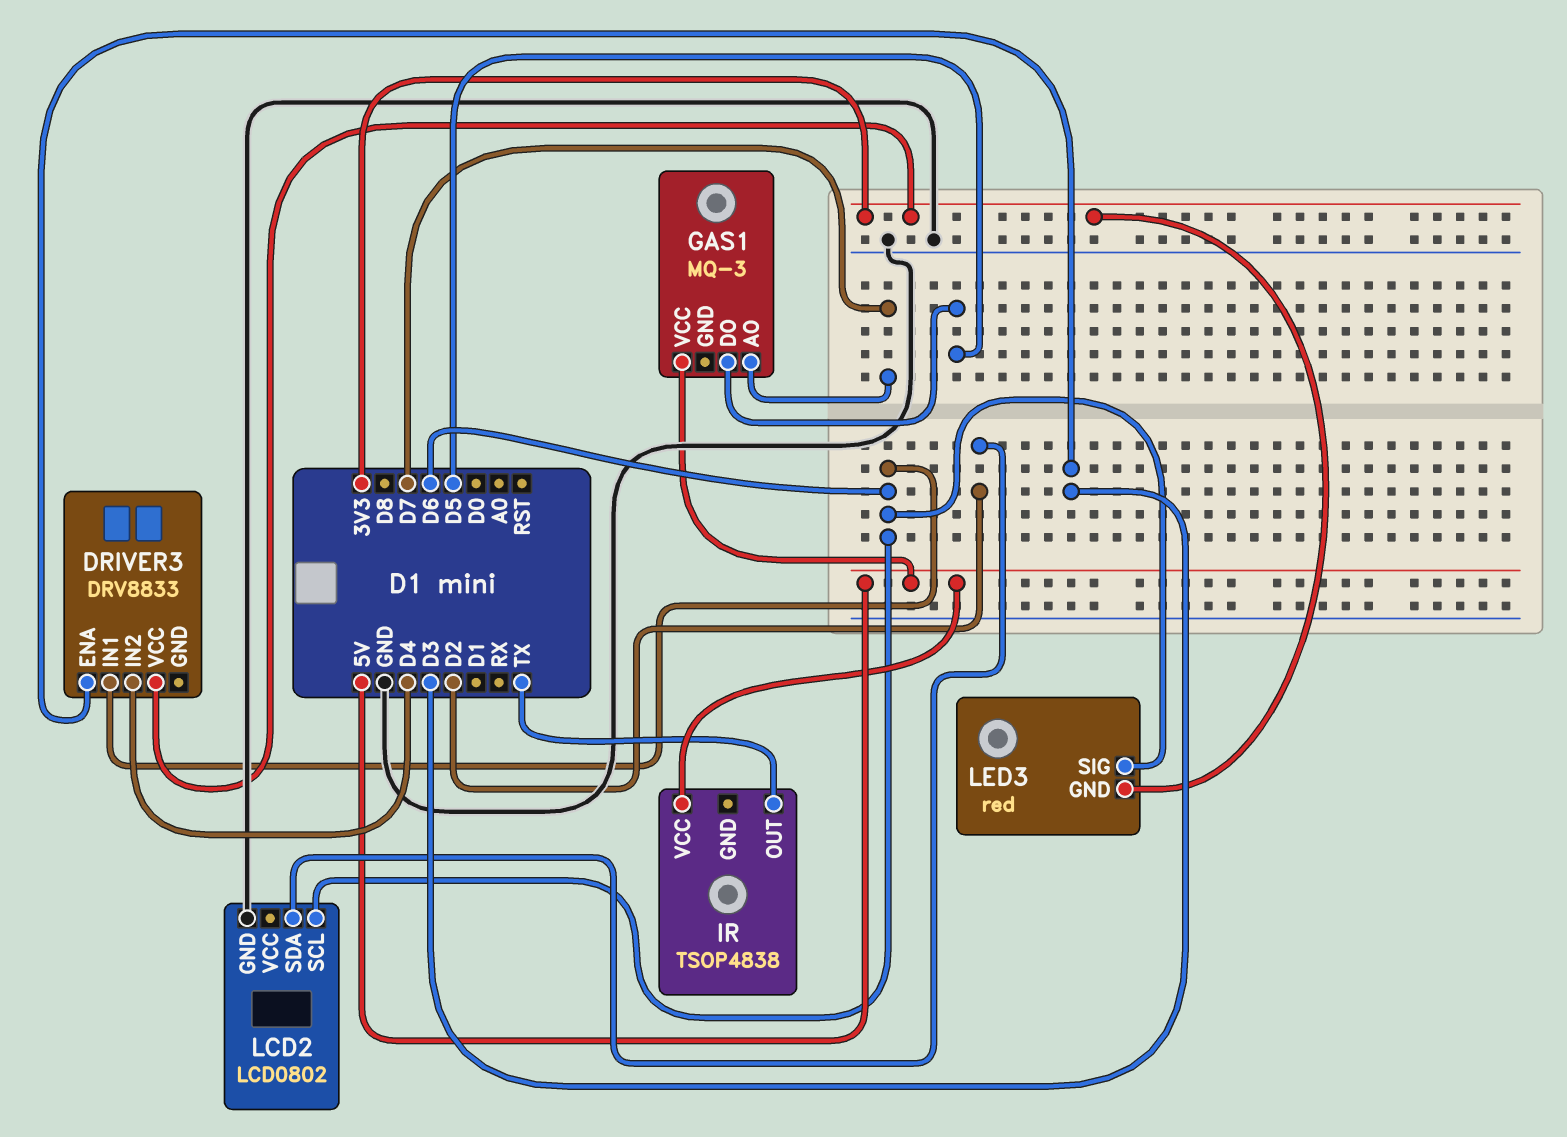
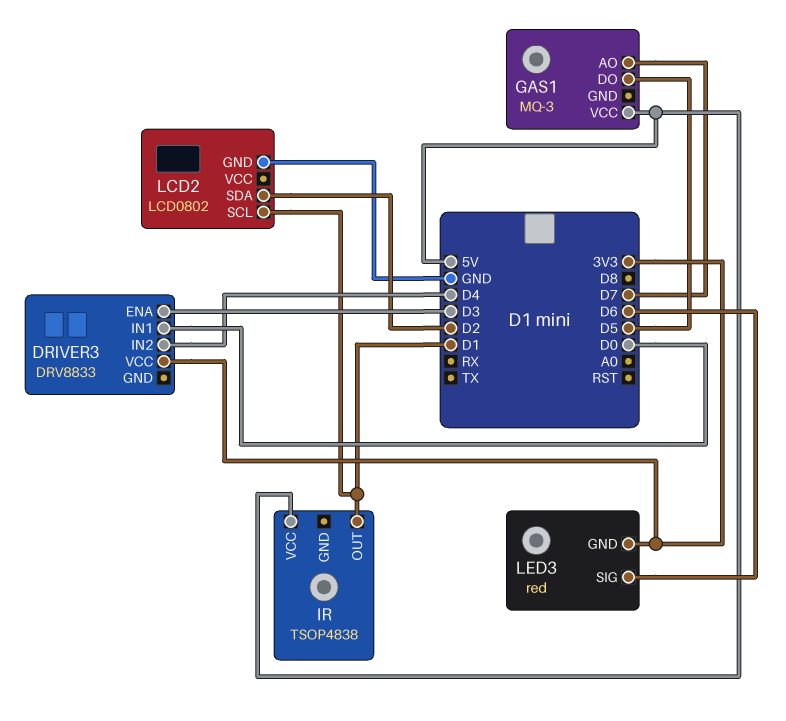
DRIVER3 pin IN1: D6 -> D0
IR pin OUT: TX -> D1
LCD2 pin SCL: D6 -> D1

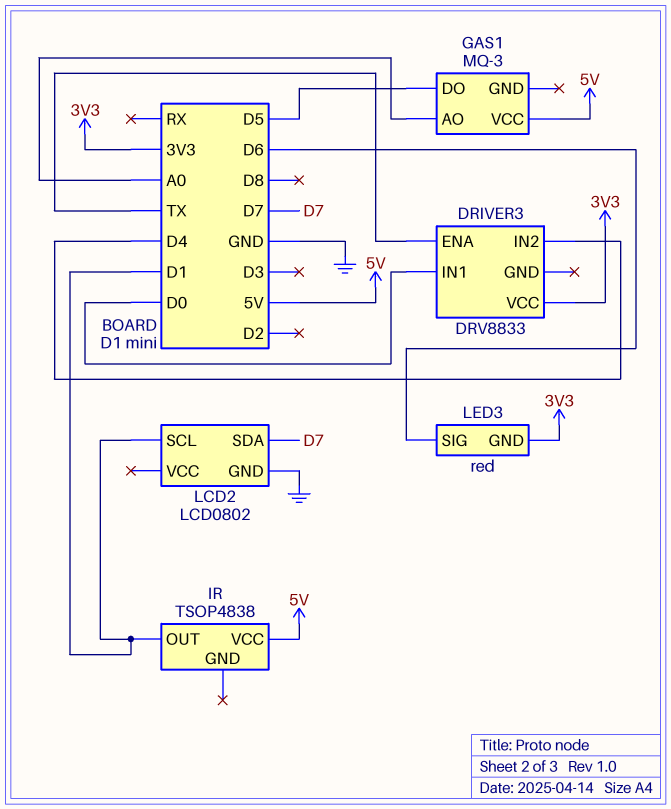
DRIVER3 pin ENA: D3 -> TX
GAS1 pin AO: D7 -> A0
LCD2 pin SDA: D2 -> D7

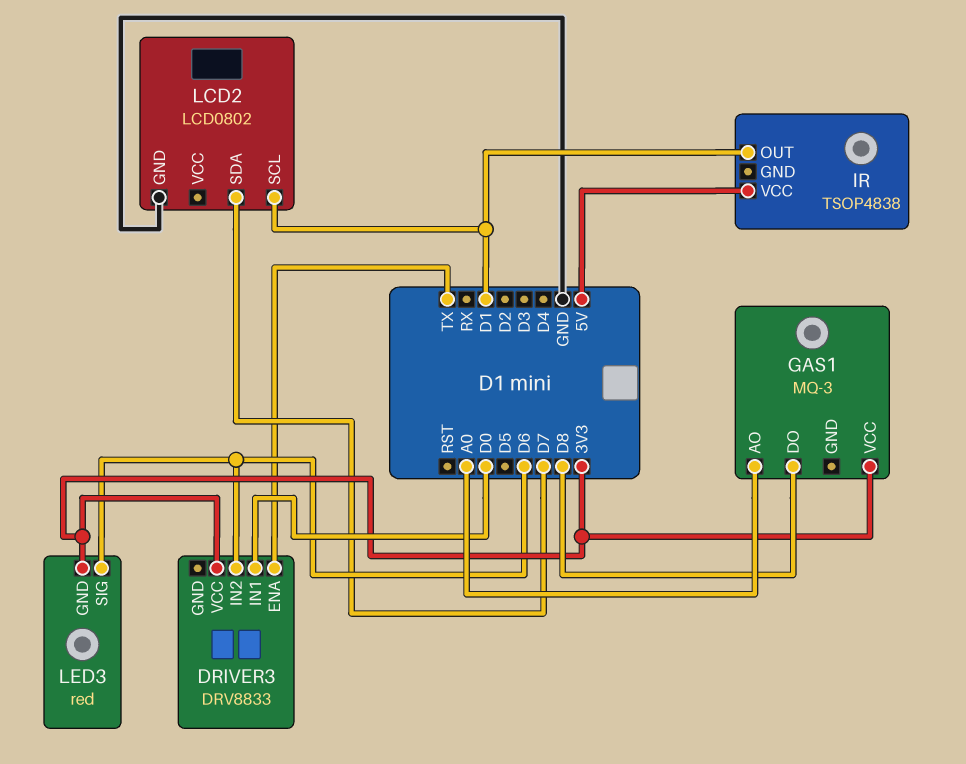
DRIVER3 pin IN2: D4 -> D6
GAS1 pin DO: D5 -> D8
GAS1 pin VCC: 5V -> 3V3

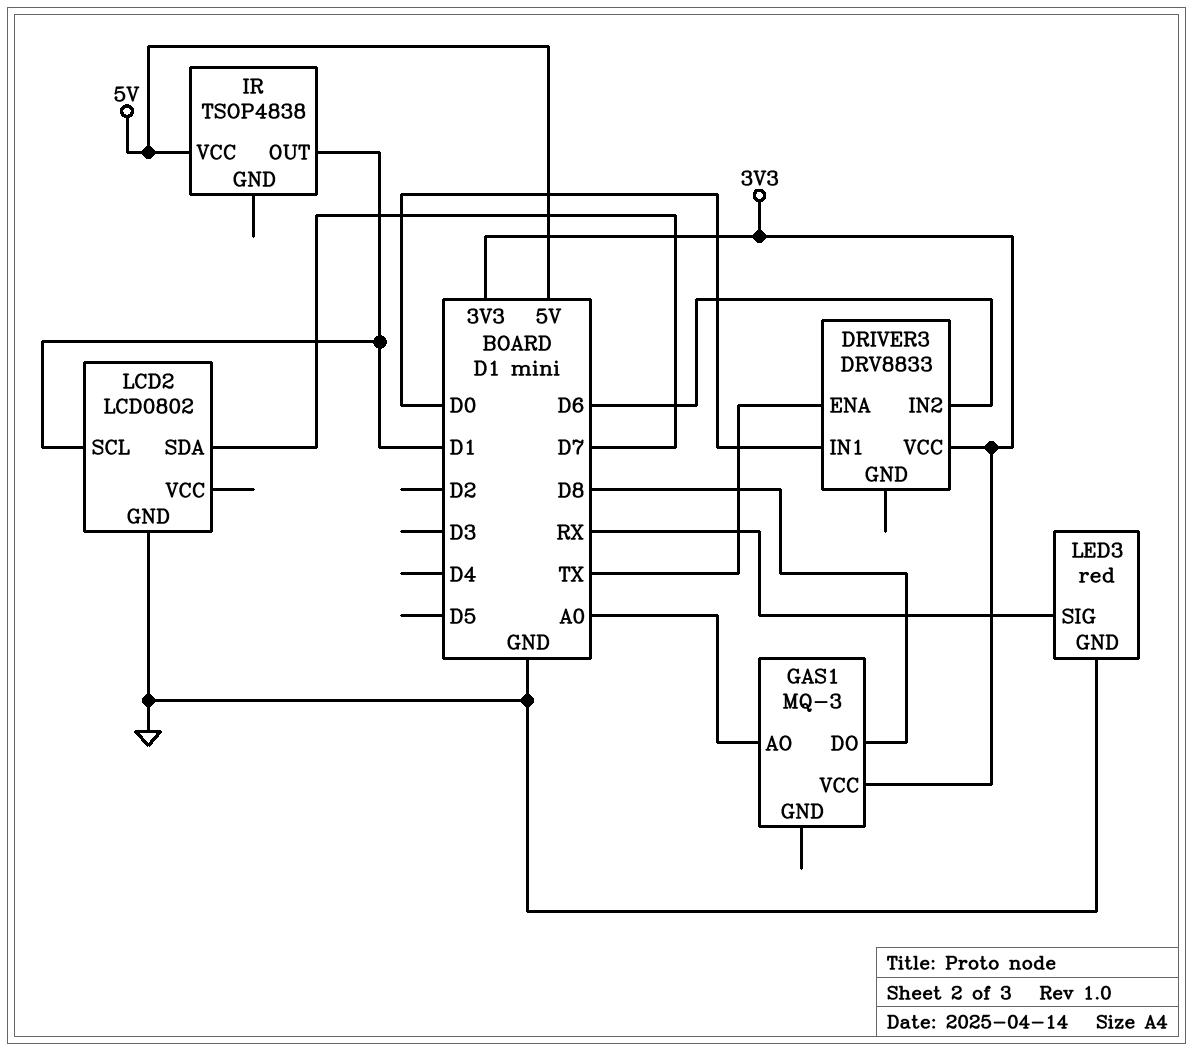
LED3 pin GND: 3V3 -> GND
LED3 pin SIG: D6 -> RX

